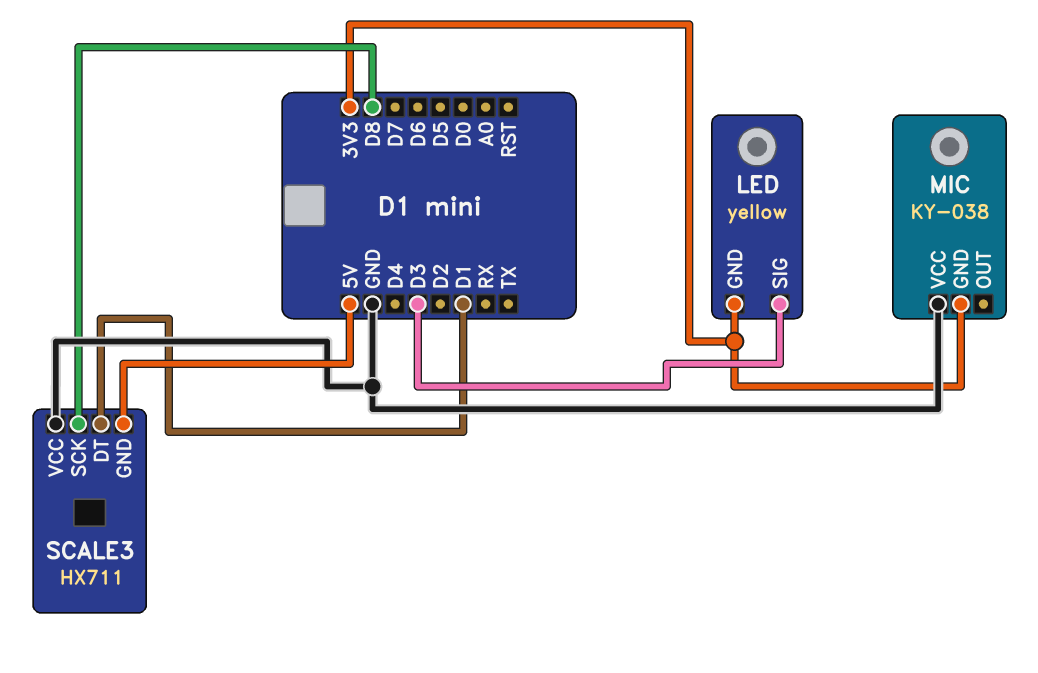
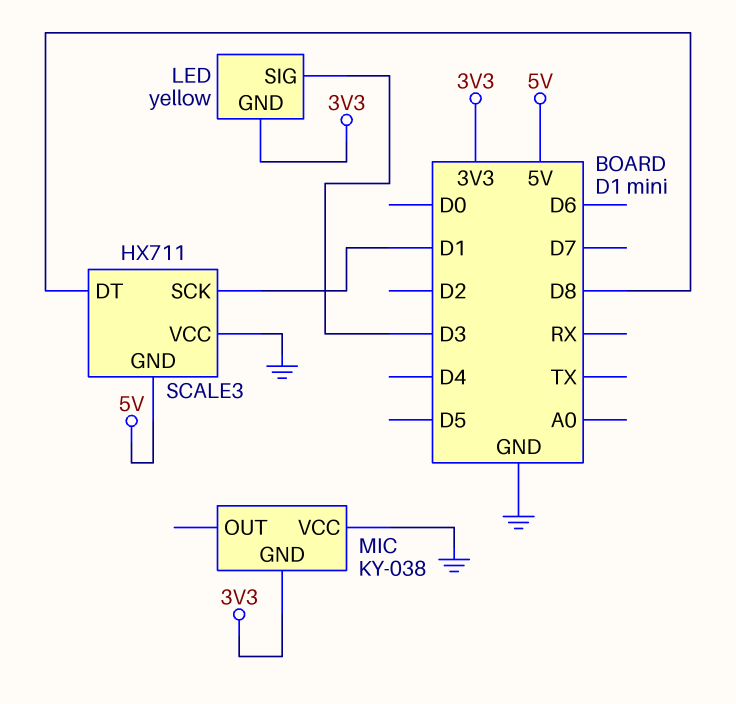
SCALE3 pin DT: D1 -> D8
SCALE3 pin SCK: D8 -> D1

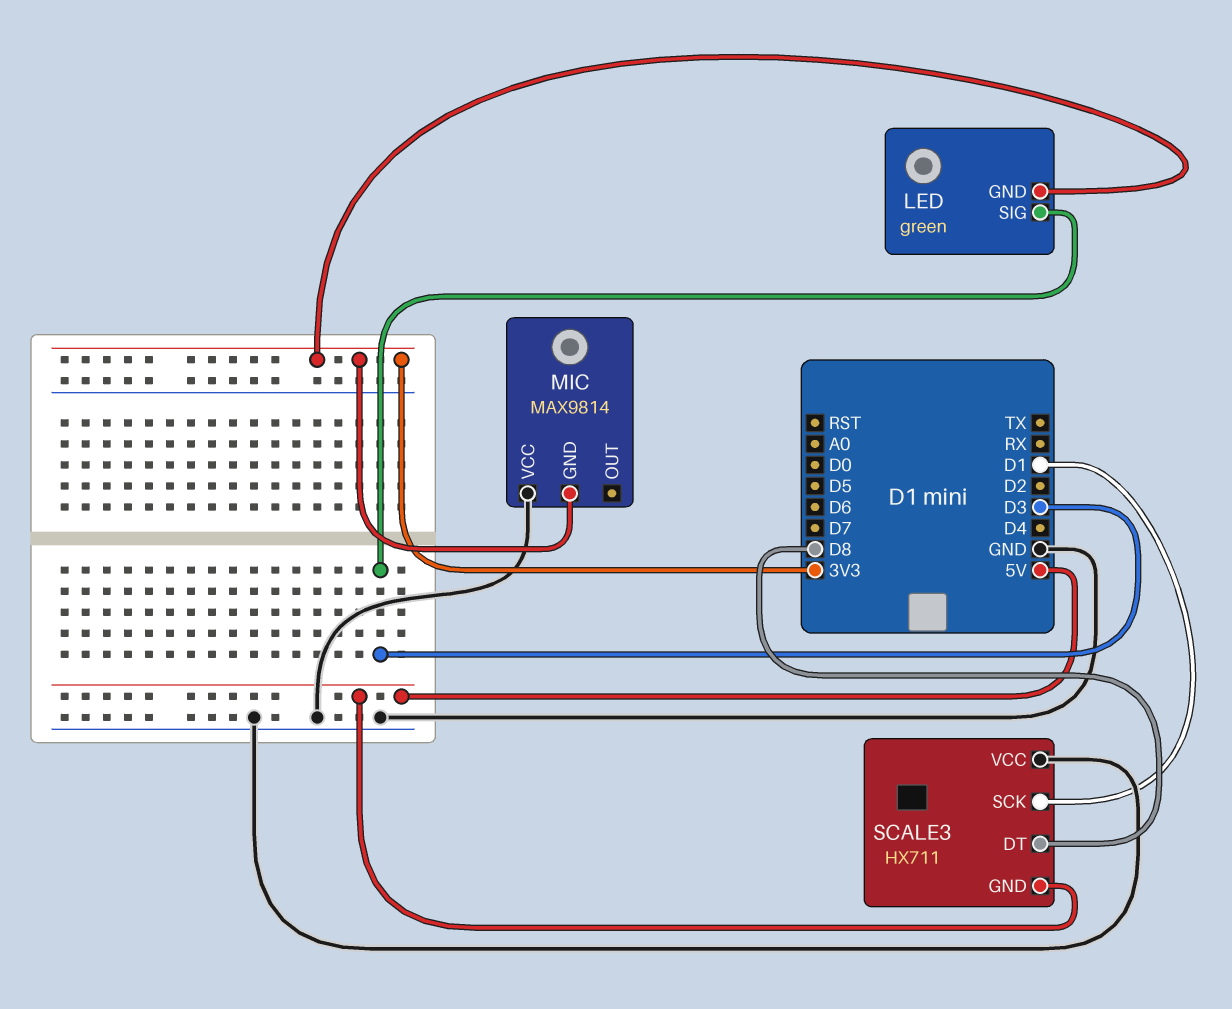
LED: yellow -> green
MIC: KY-038 -> MAX9814

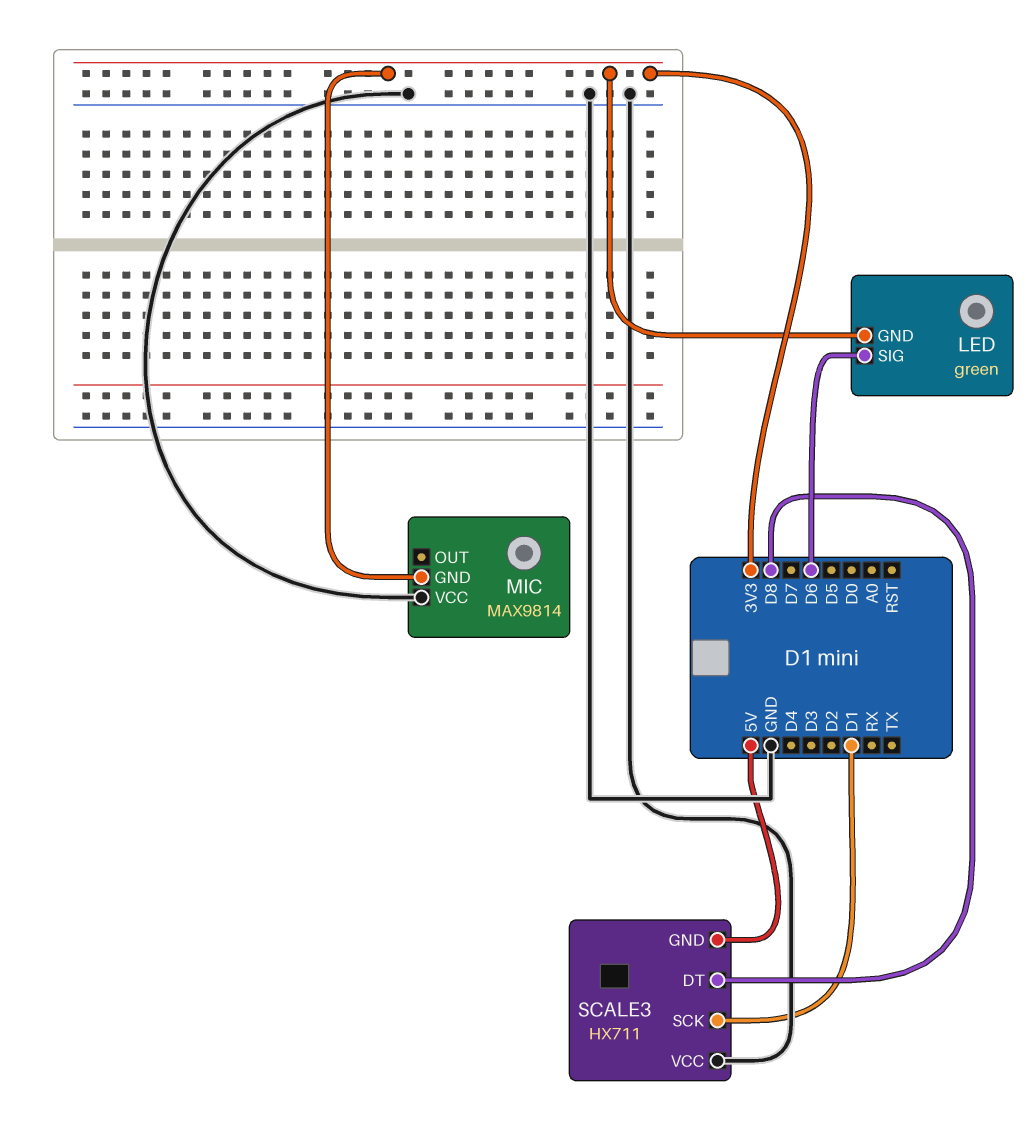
LED pin SIG: D3 -> D6

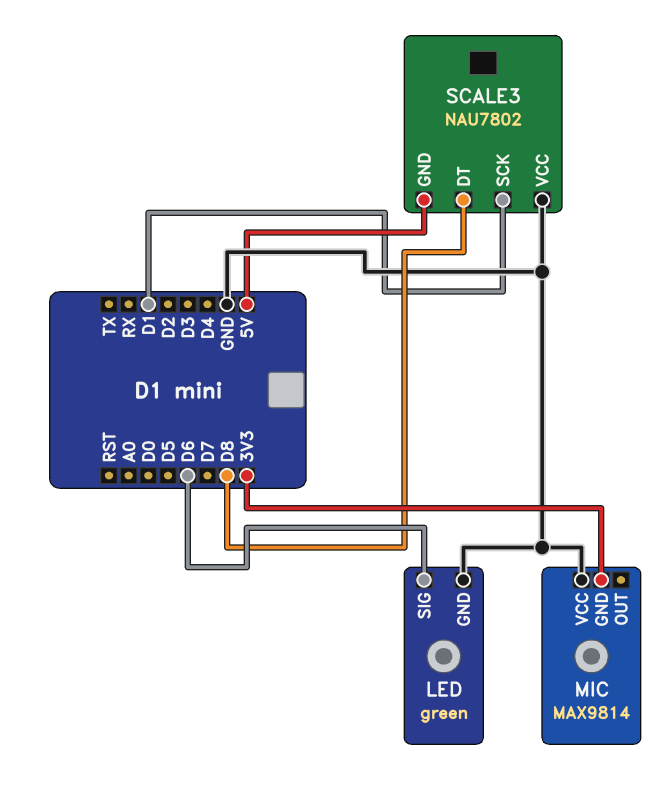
LED pin GND: 3V3 -> GND
SCALE3: HX711 -> NAU7802

